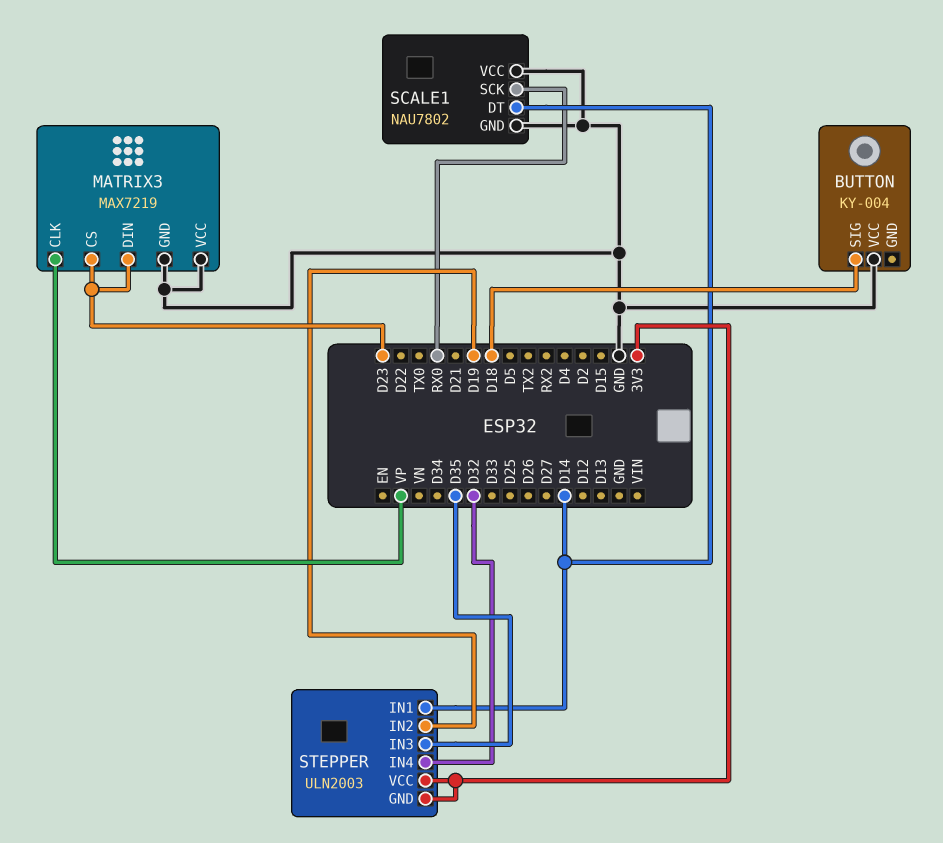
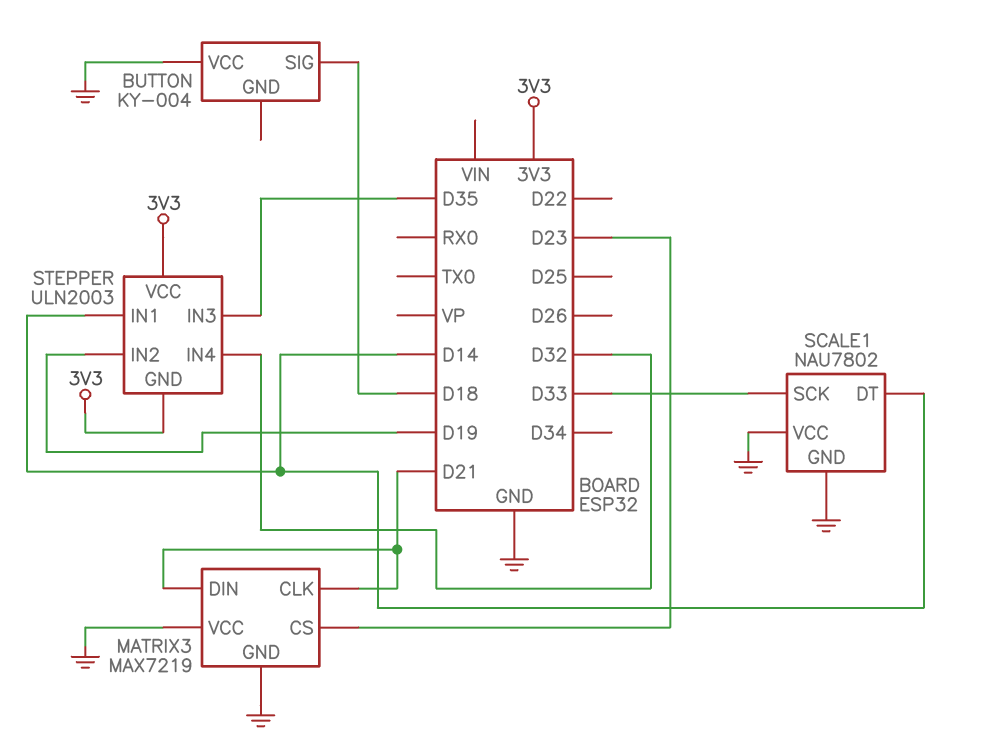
MATRIX3 pin CLK: VP -> D21
MATRIX3 pin DIN: D23 -> D21
SCALE1 pin SCK: RX0 -> D33

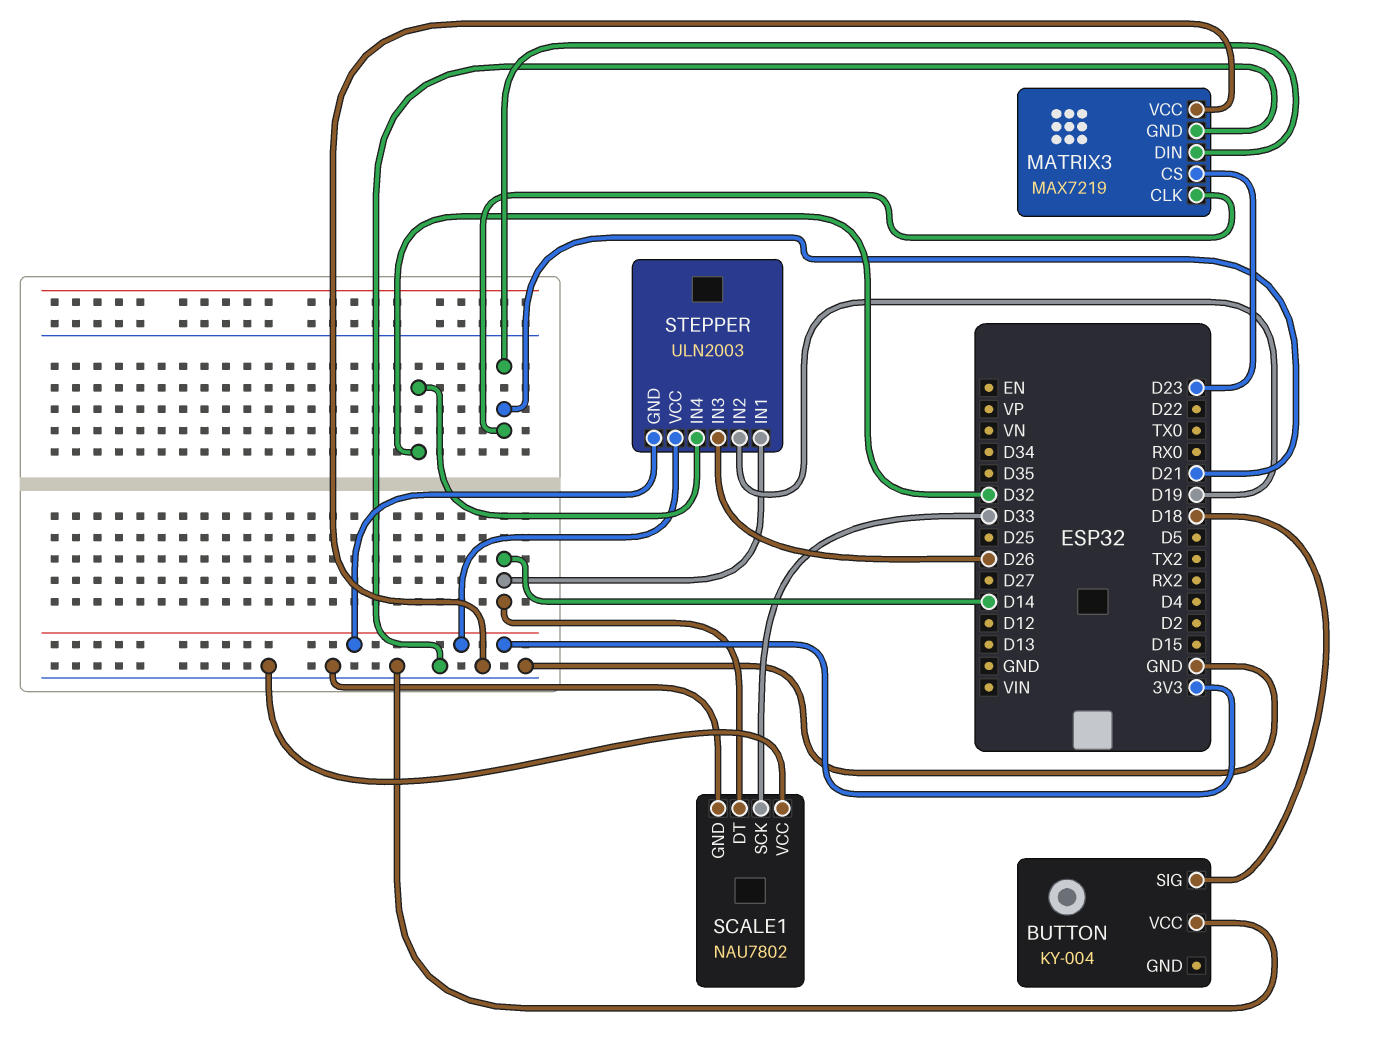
STEPPER pin IN3: D35 -> D26

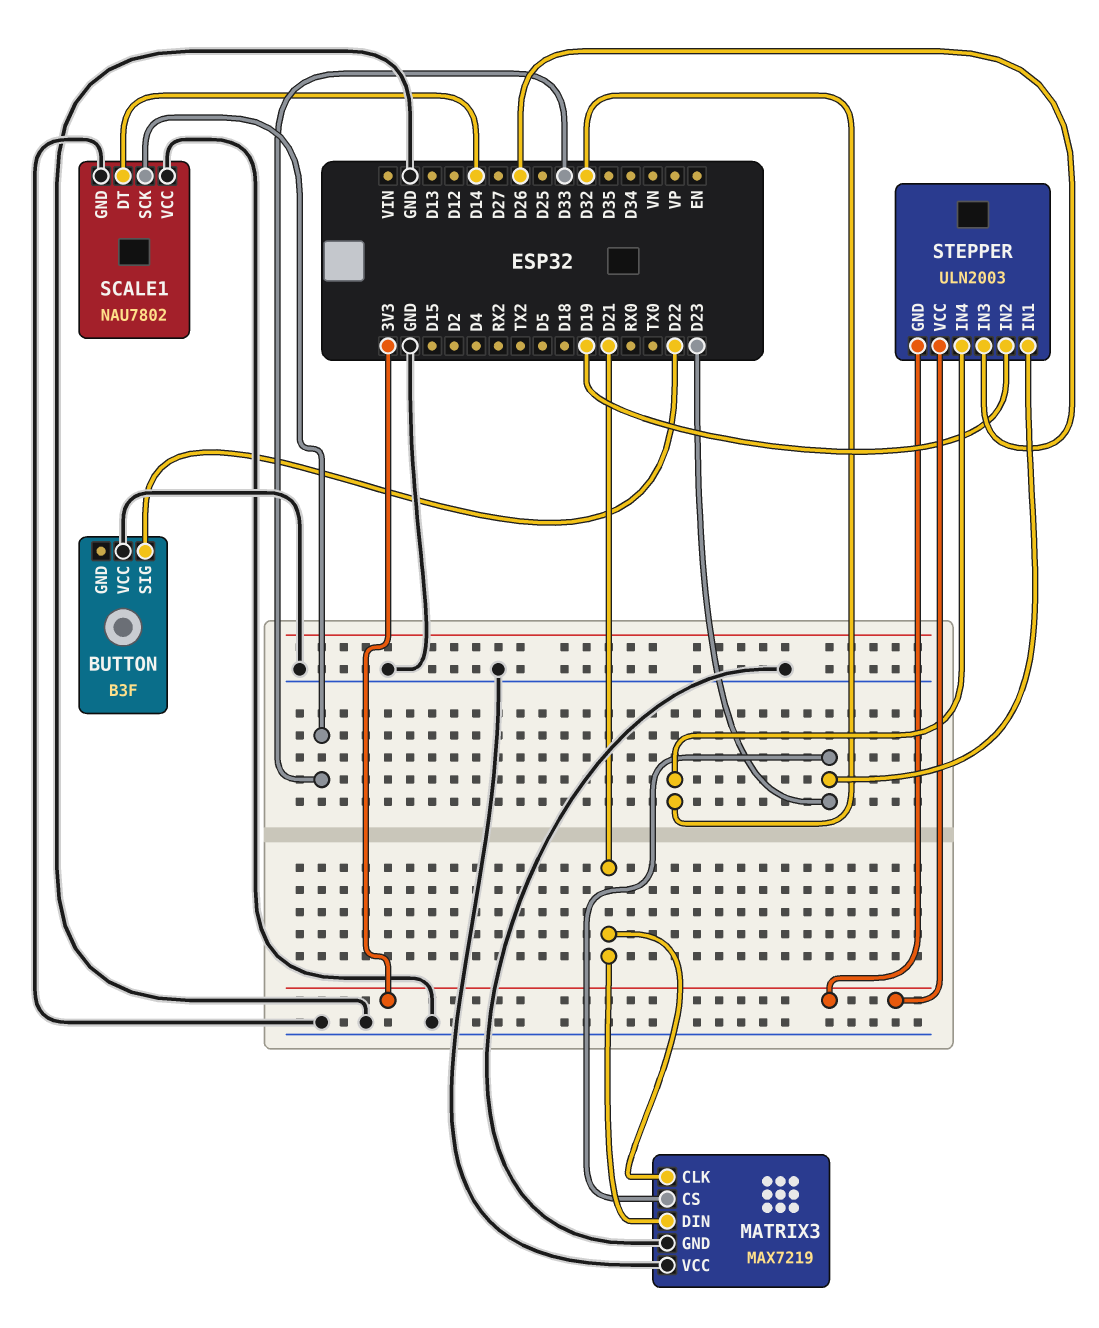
BUTTON: KY-004 -> B3F
BUTTON pin SIG: D18 -> D22
STEPPER pin IN1: D14 -> D23

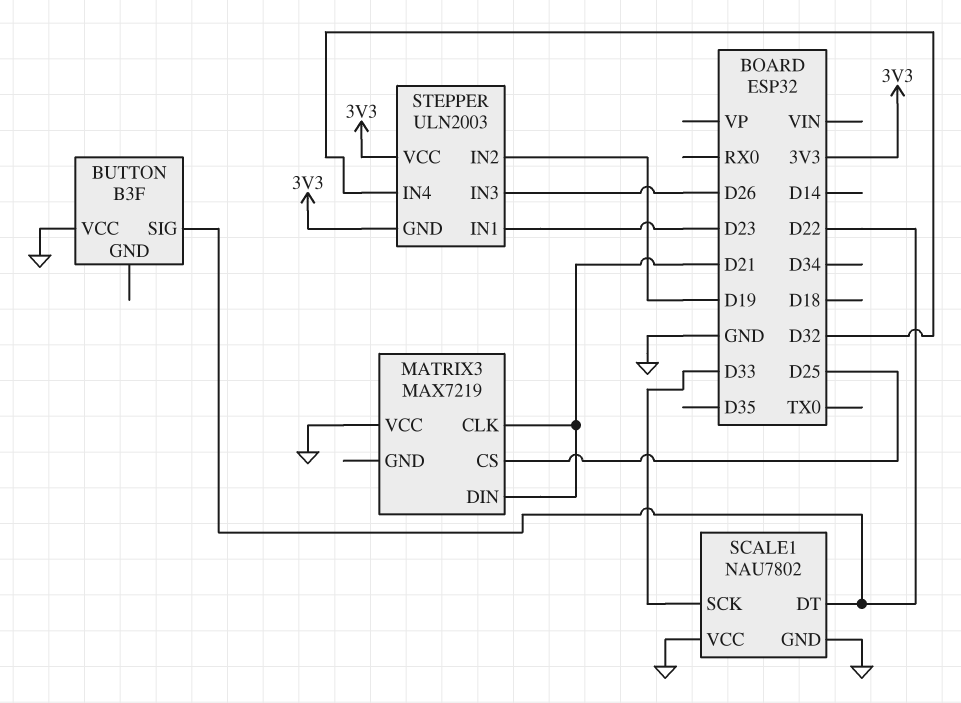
MATRIX3 pin CS: D23 -> D25
MATRIX3 pin GND: GND -> none
SCALE1 pin DT: D14 -> D22

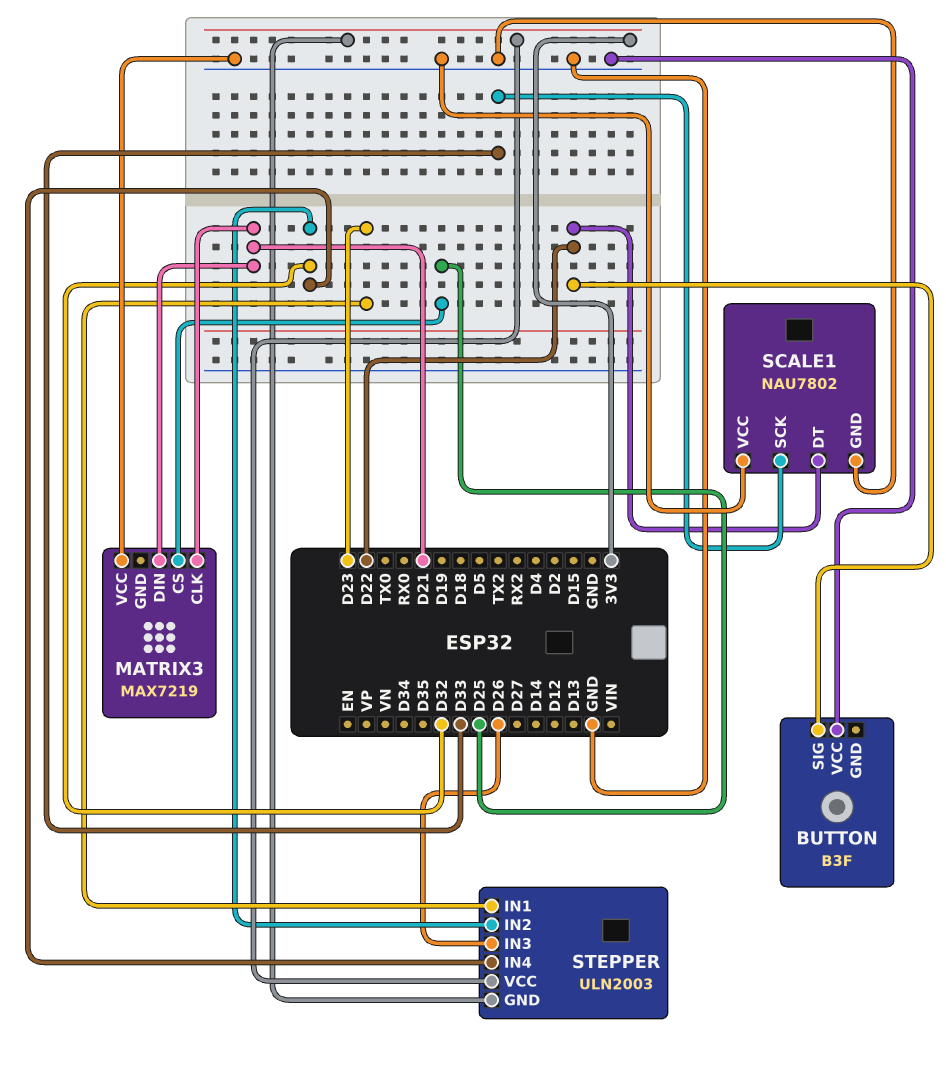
STEPPER pin IN2: D19 -> D32

